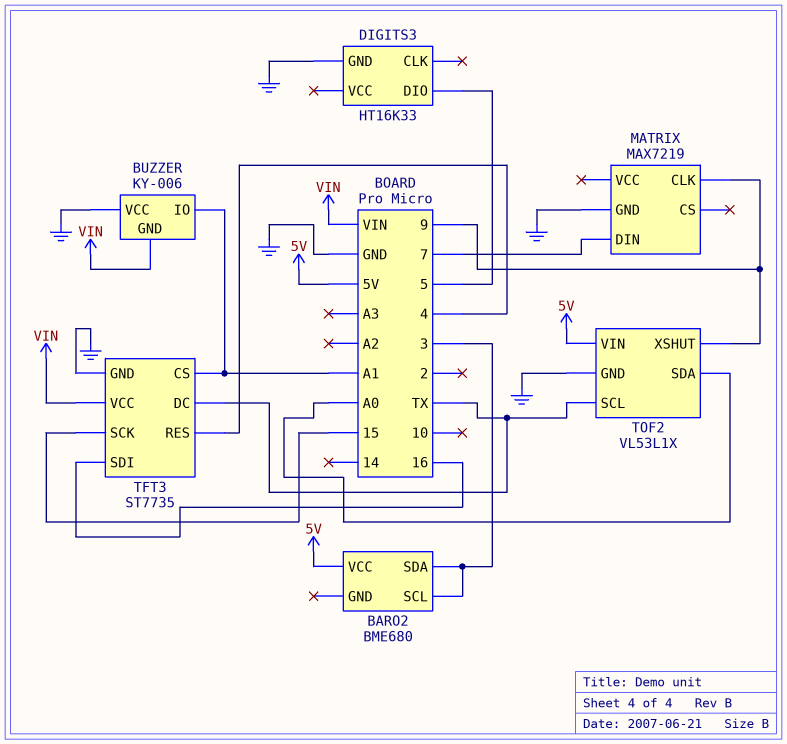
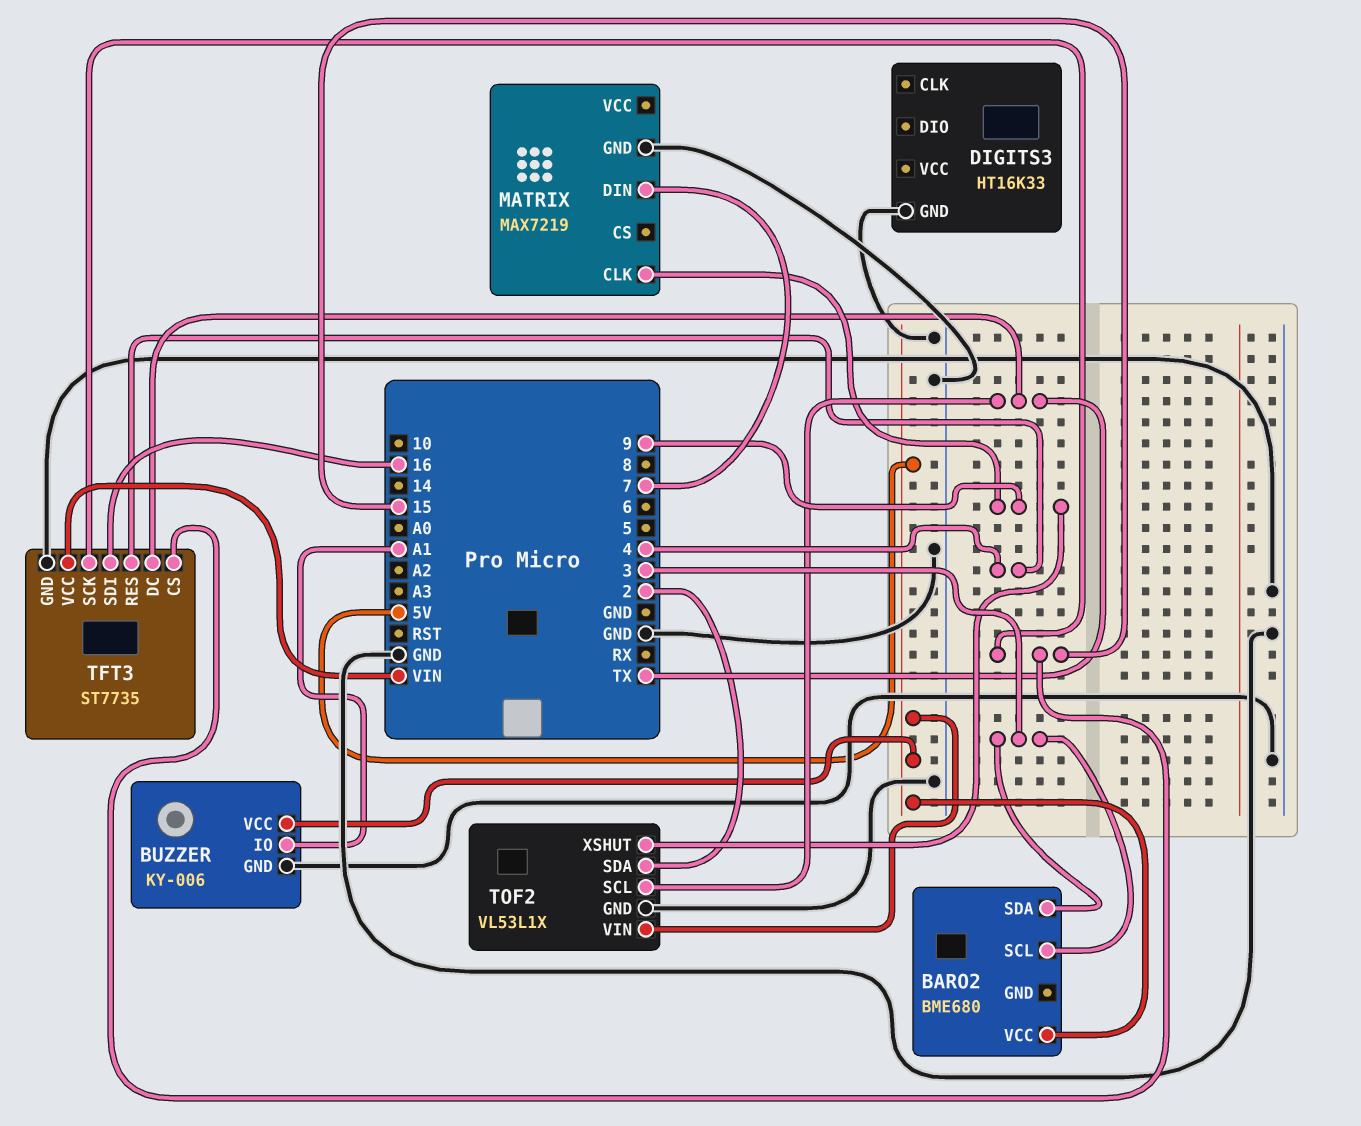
BUZZER pin GND: VIN -> GND
BUZZER pin VCC: GND -> 5V
DIGITS3 pin DIO: 5 -> none
TFT3 pin CS: A1 -> 15
TOF2 pin SDA: A0 -> 2

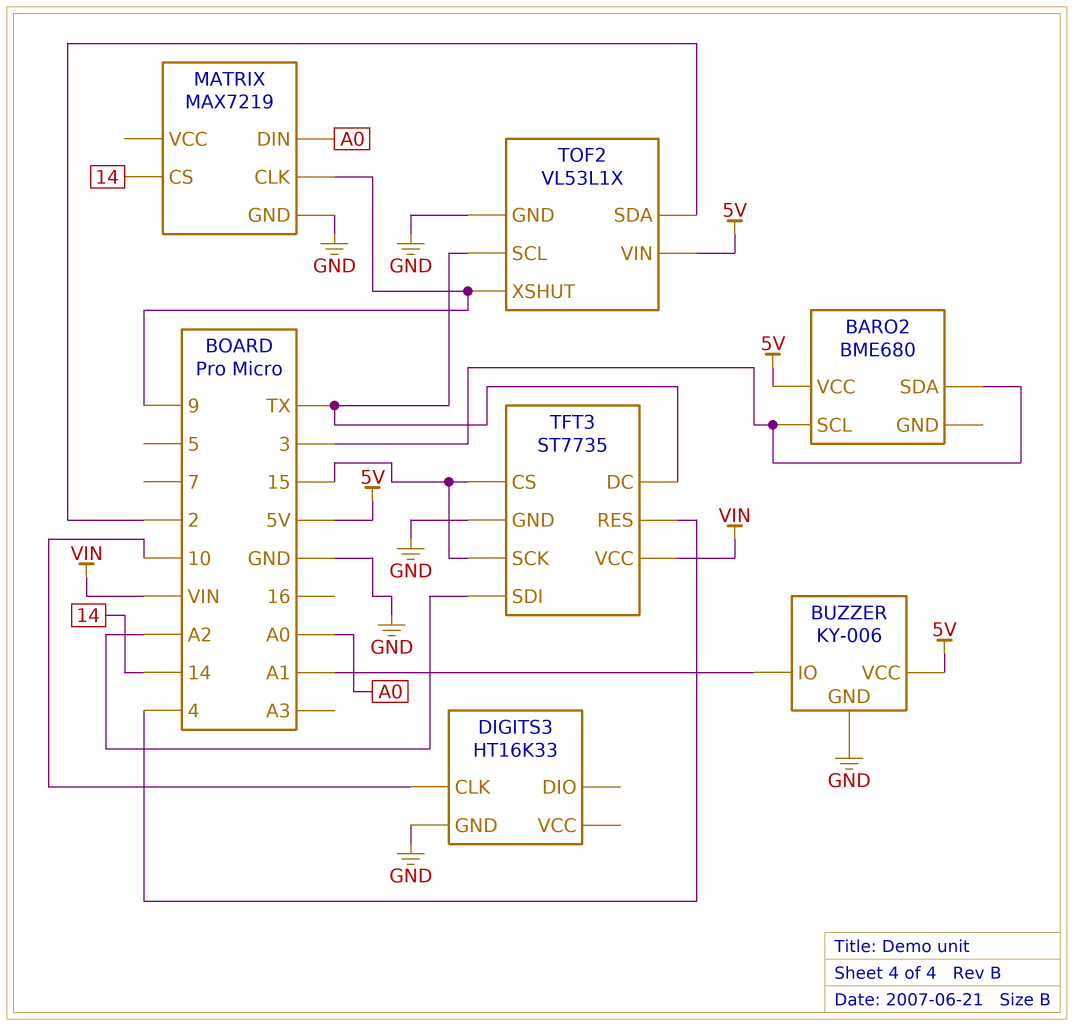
DIGITS3 pin CLK: none -> 10
MATRIX pin CS: none -> 14
MATRIX pin DIN: 7 -> A0
TFT3 pin SDI: 16 -> A2

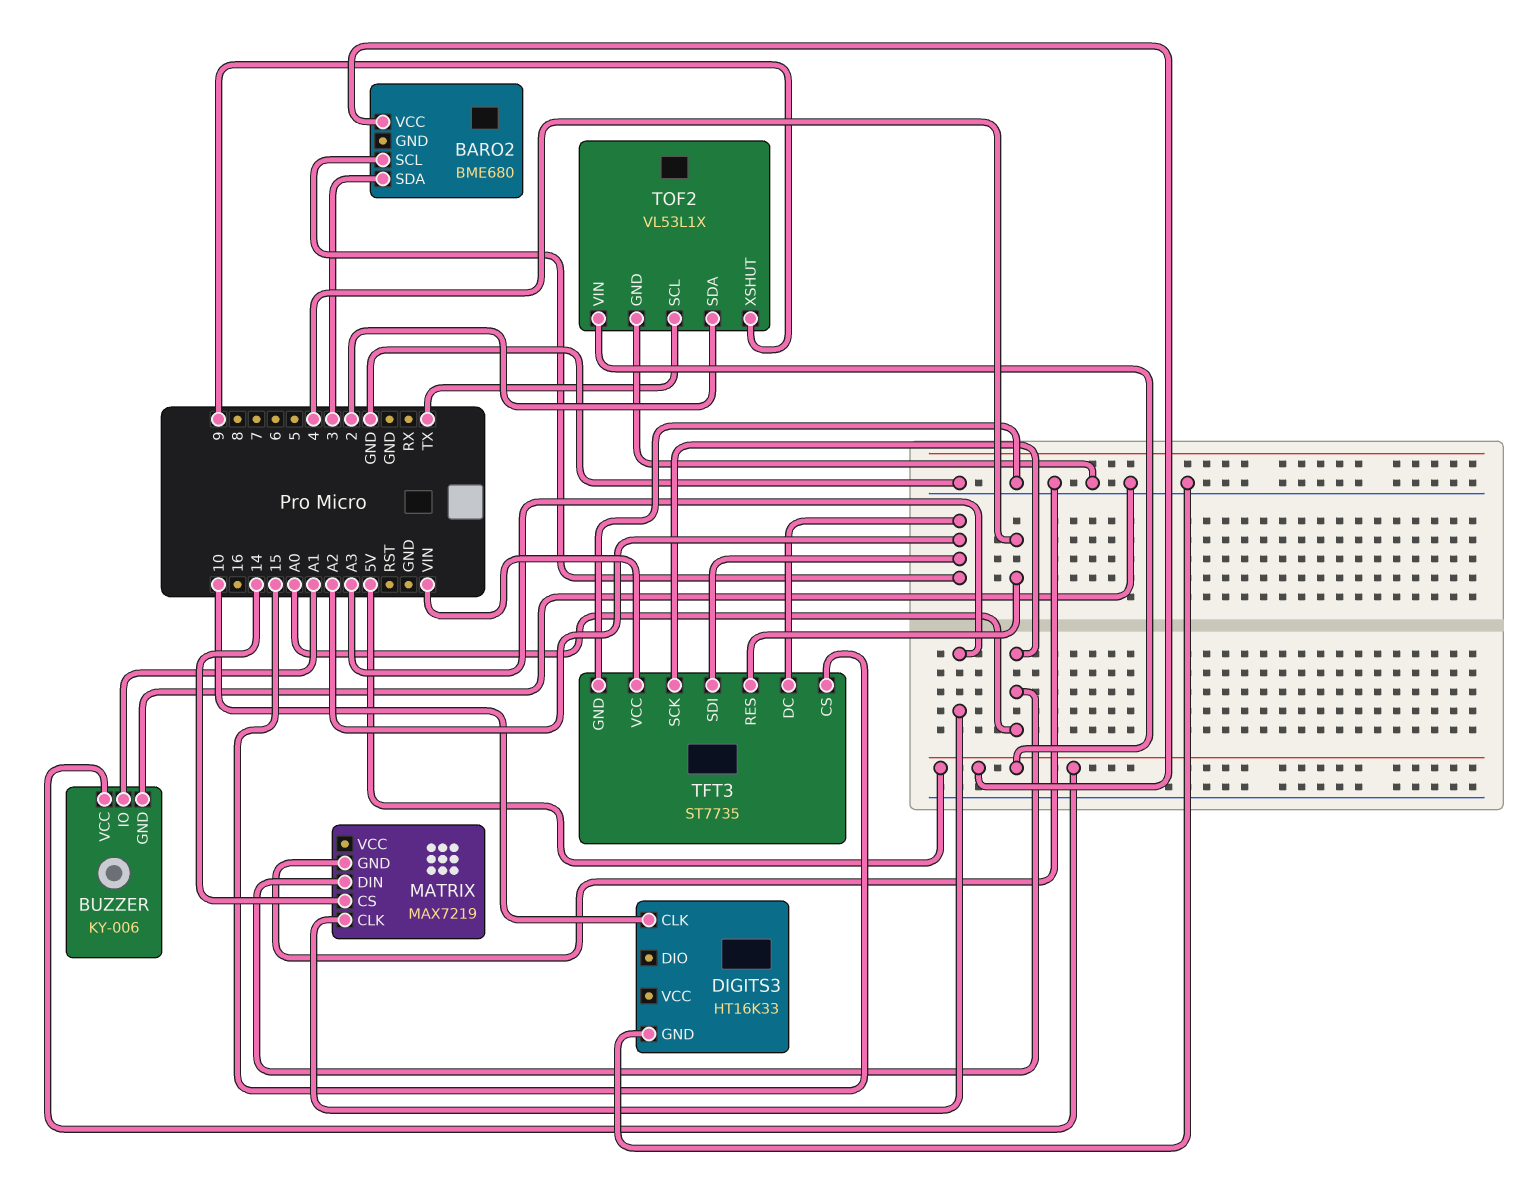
BARO2 pin SCL: 3 -> A2
MATRIX pin CLK: 9 -> A3
TFT3 pin DC: TX -> A2
TFT3 pin SCK: 15 -> A0

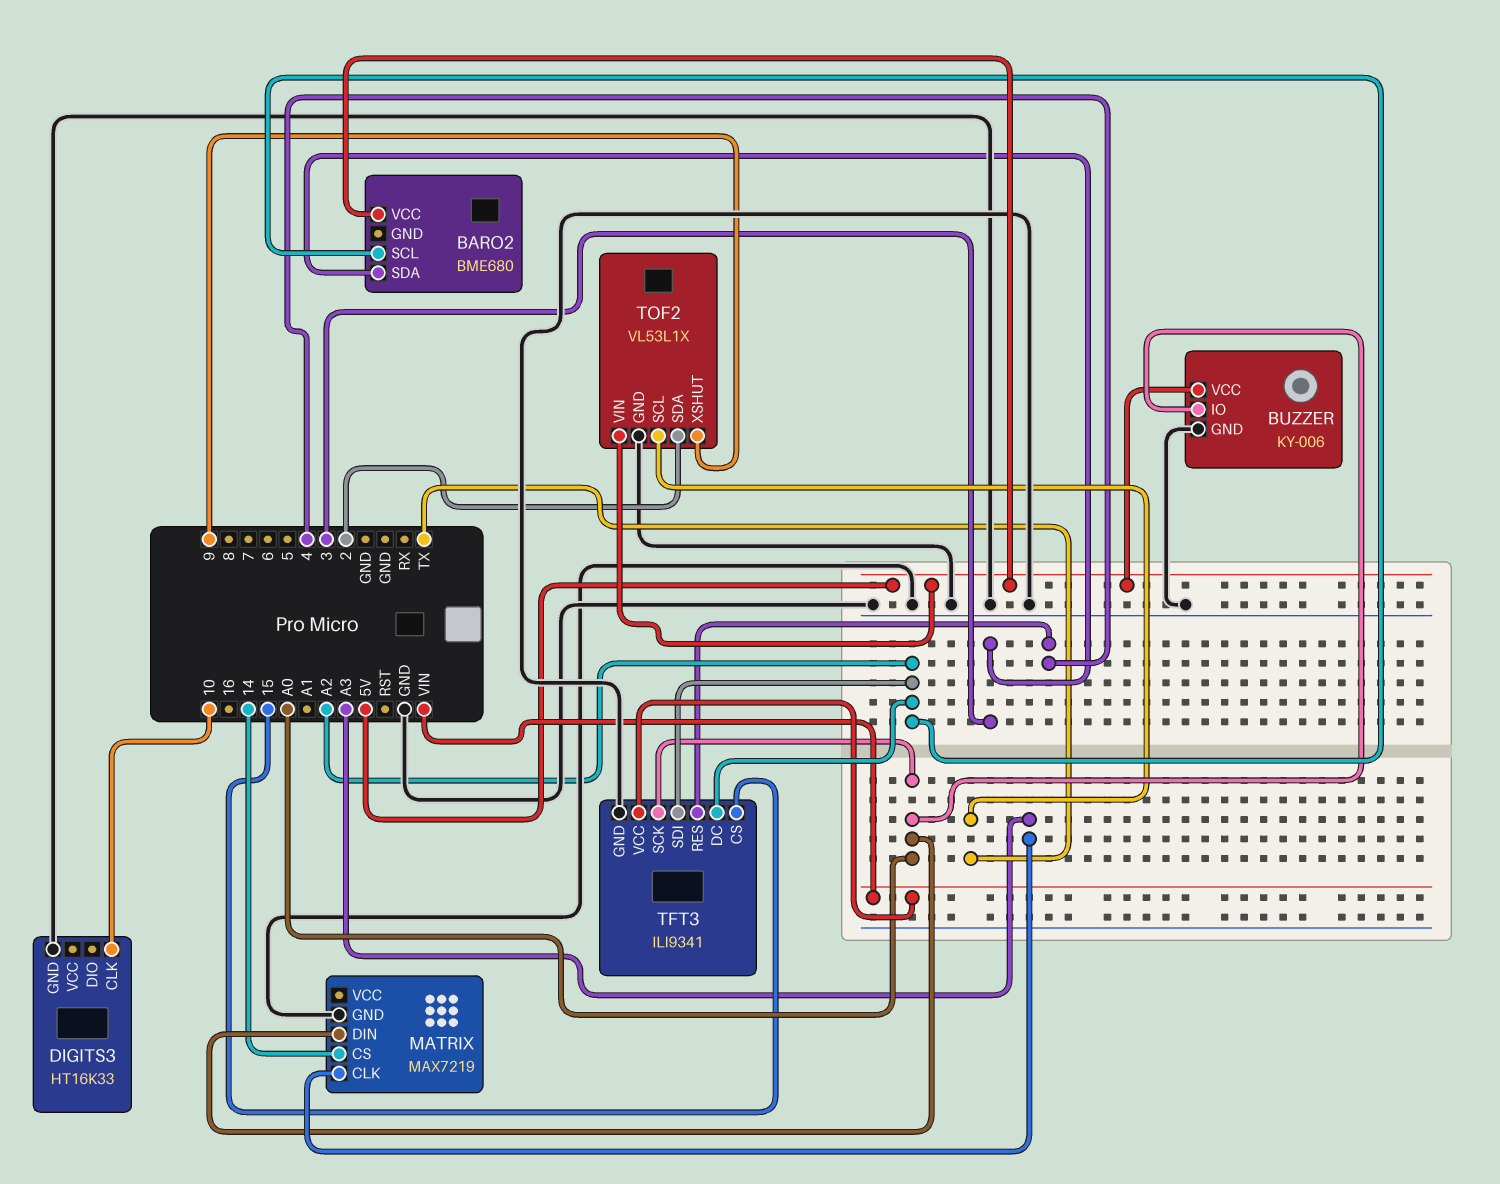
BUZZER pin IO: A1 -> A0
TFT3: ST7735 -> ILI9341

